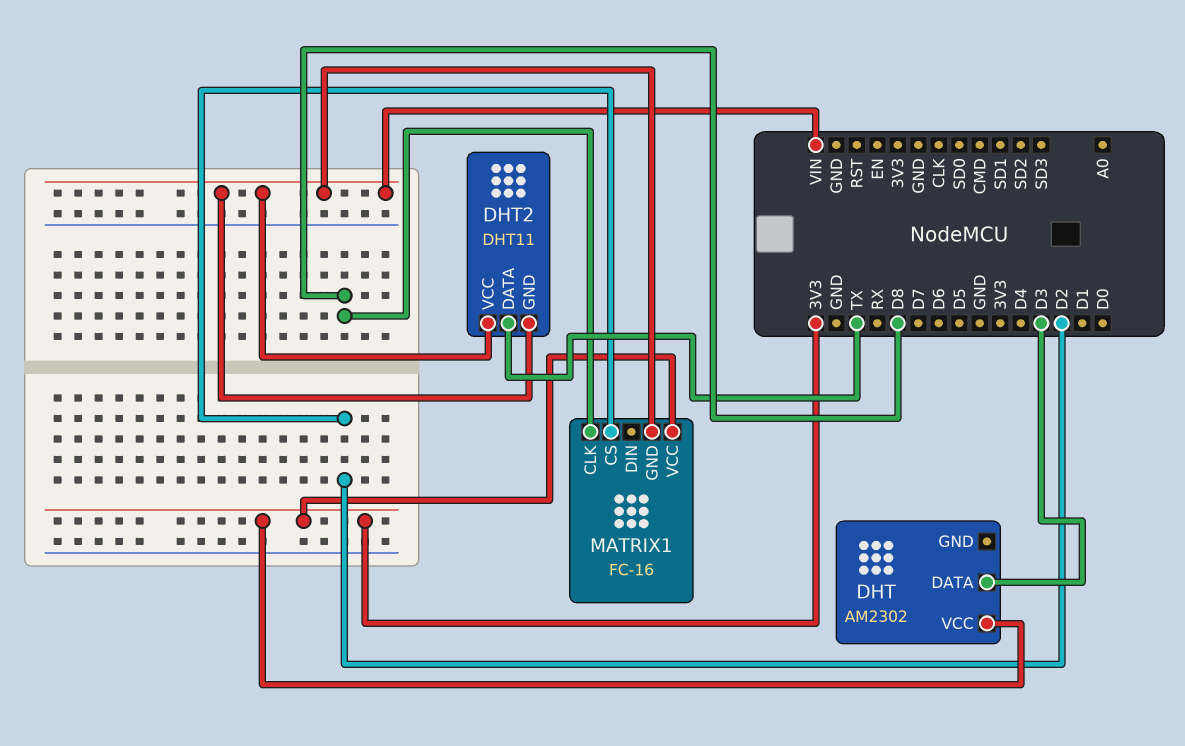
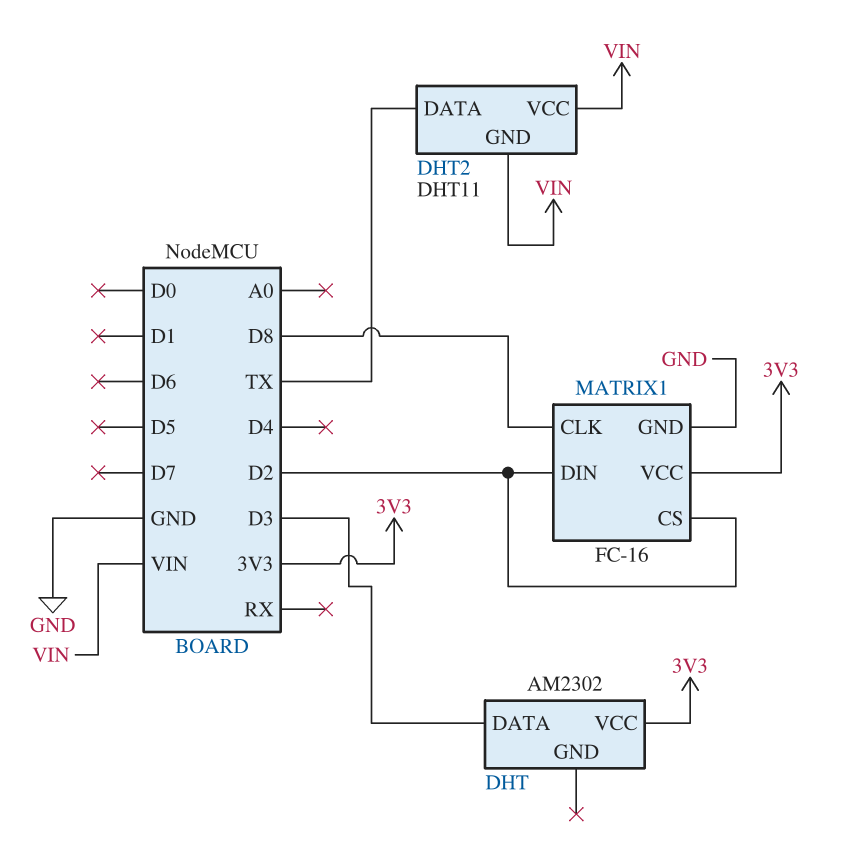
MATRIX1 pin DIN: none -> D2
MATRIX1 pin GND: VIN -> GND

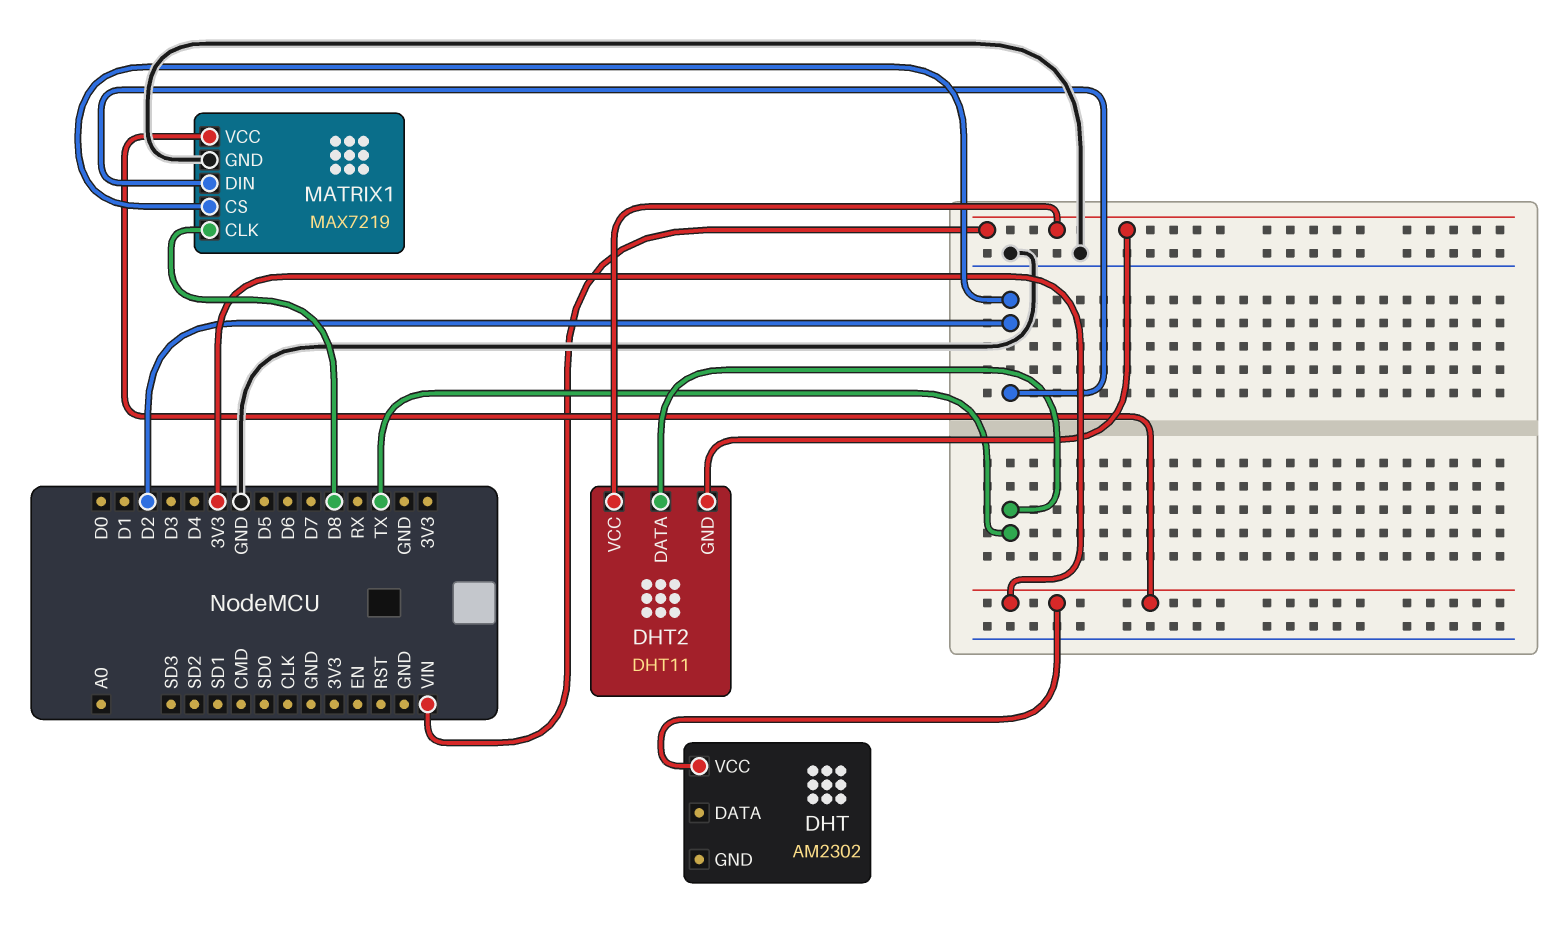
DHT pin DATA: D3 -> none
MATRIX1: FC-16 -> MAX7219

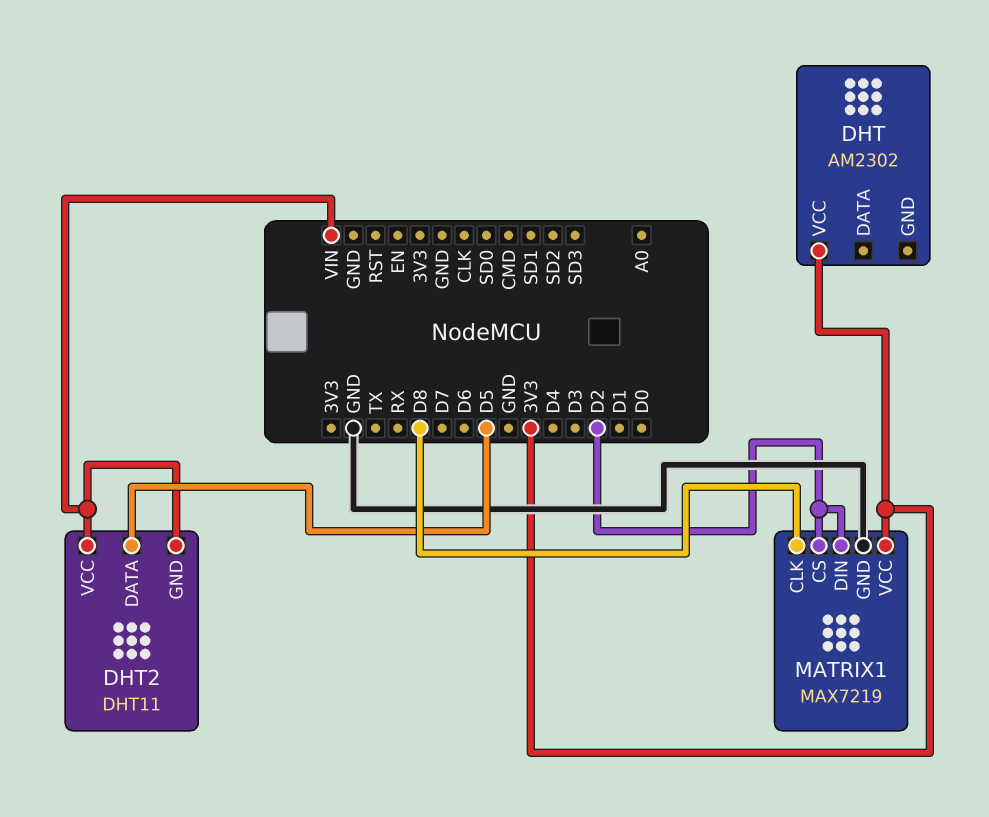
DHT2 pin DATA: TX -> D5

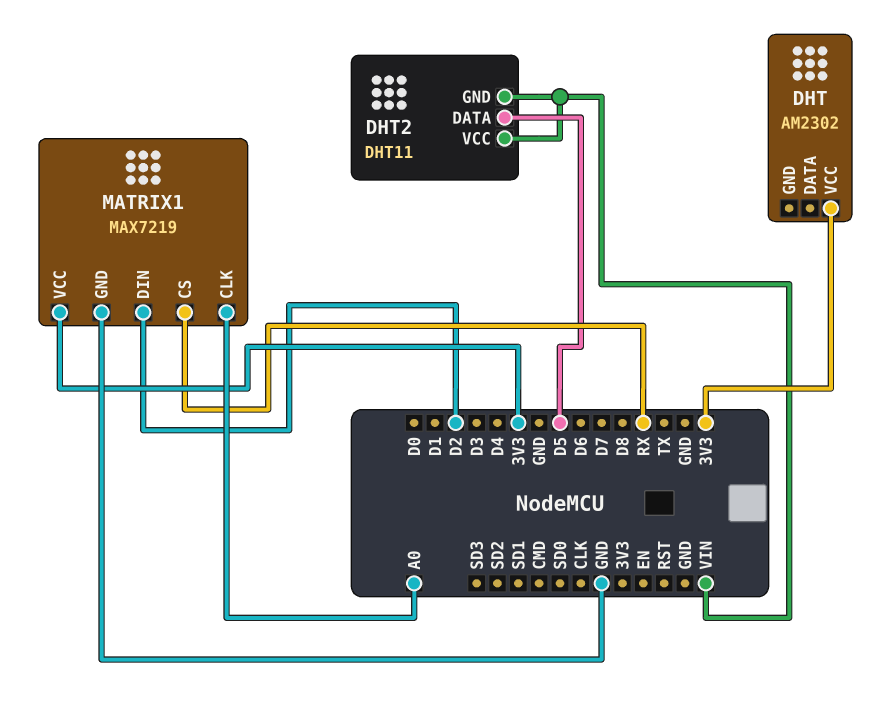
MATRIX1 pin CLK: D8 -> A0
MATRIX1 pin CS: D2 -> RX

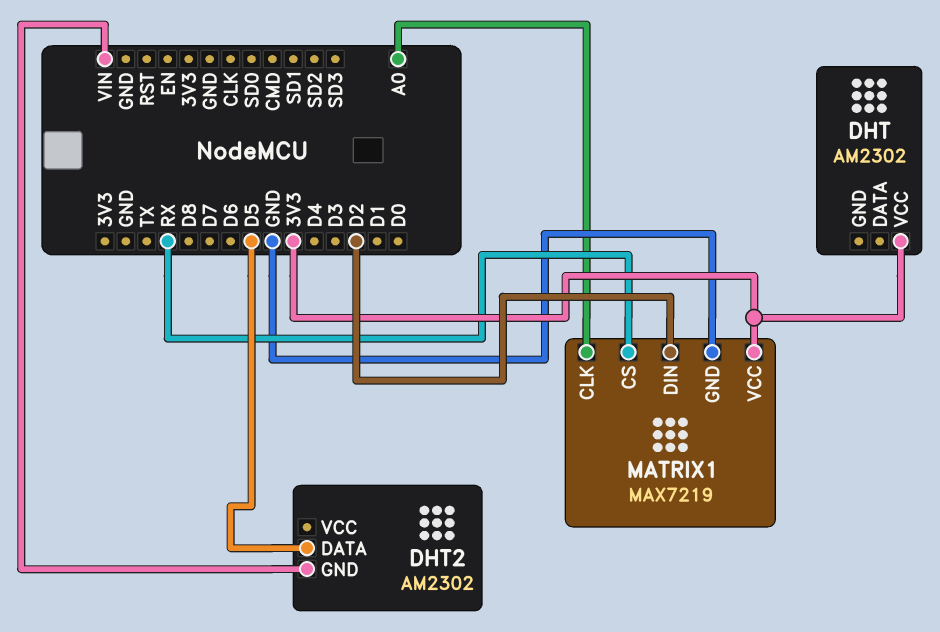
DHT2: DHT11 -> AM2302
DHT2 pin VCC: VIN -> none

